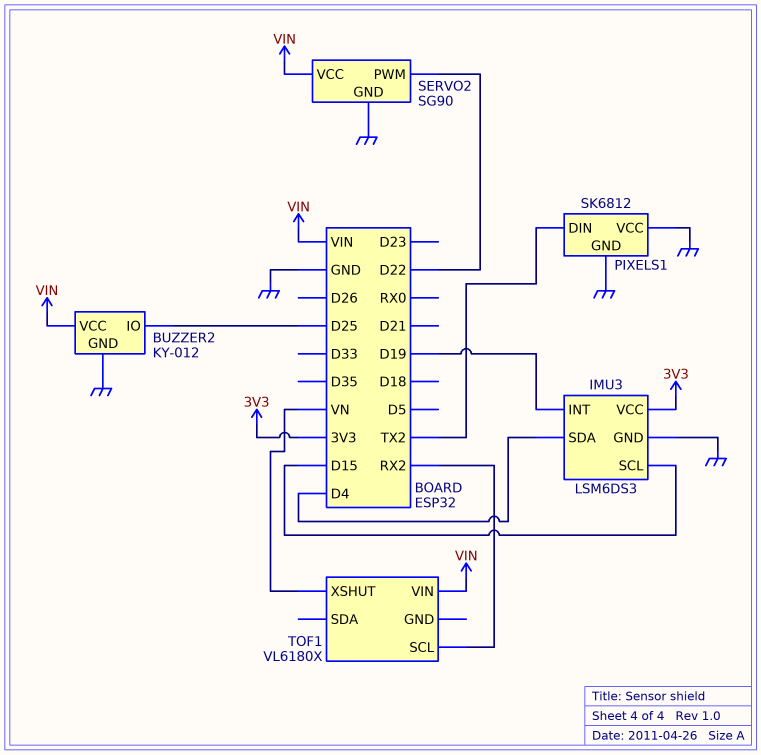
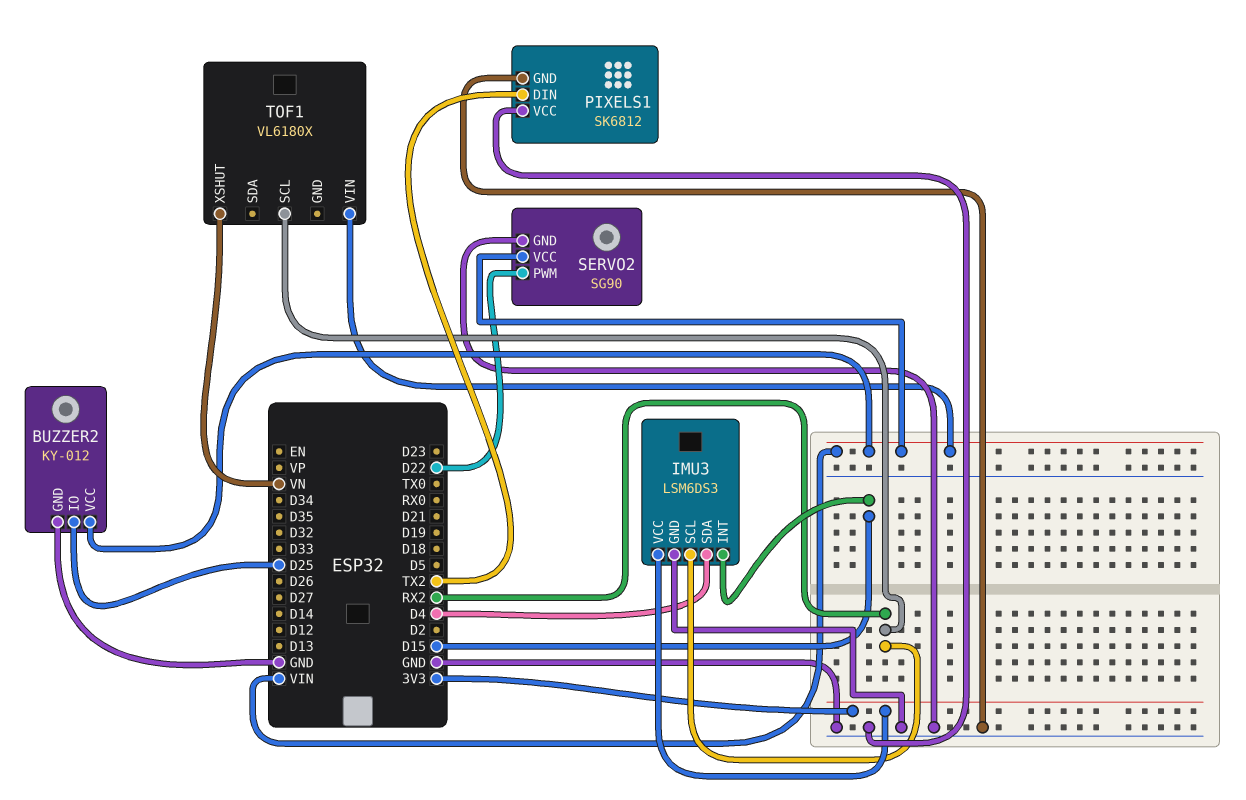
IMU3 pin INT: D19 -> D15
IMU3 pin SCL: D15 -> RX2

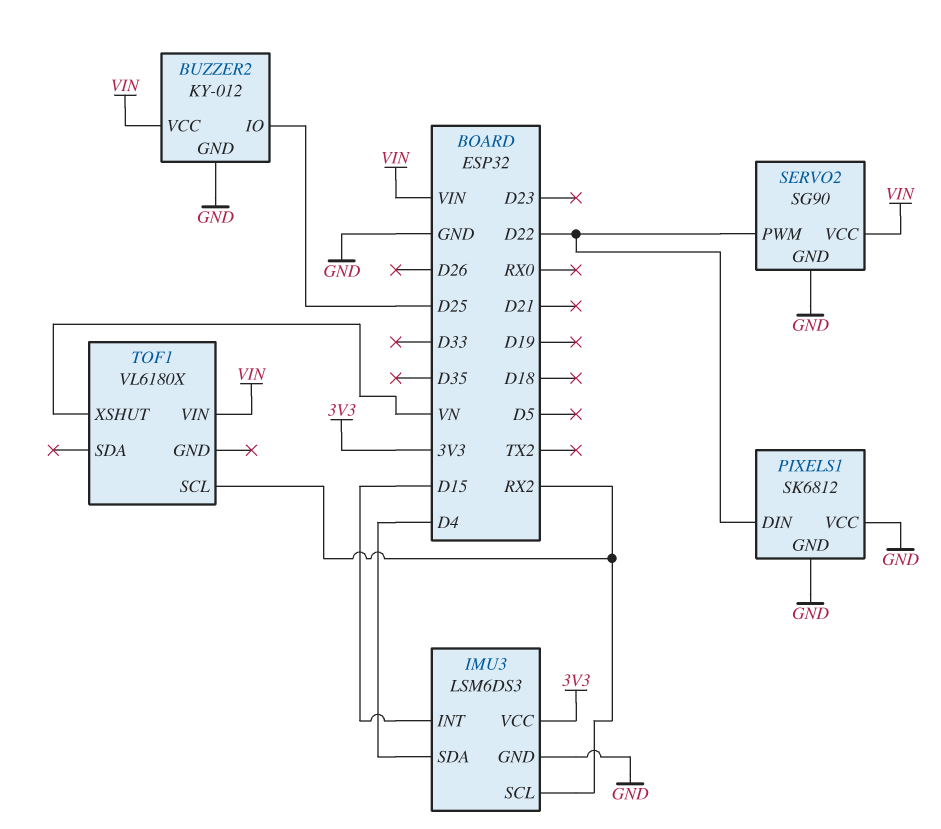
PIXELS1 pin DIN: TX2 -> D22

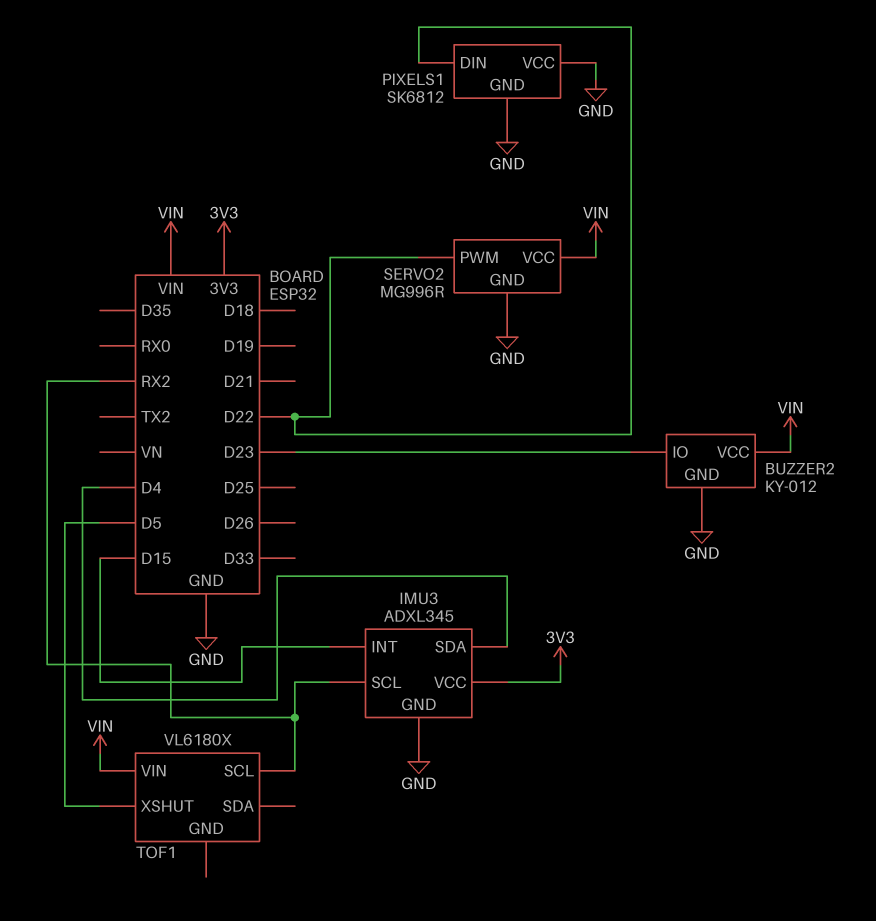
BUZZER2 pin IO: D25 -> D23
IMU3: LSM6DS3 -> ADXL345
SERVO2: SG90 -> MG996R
TOF1 pin XSHUT: VN -> D5

